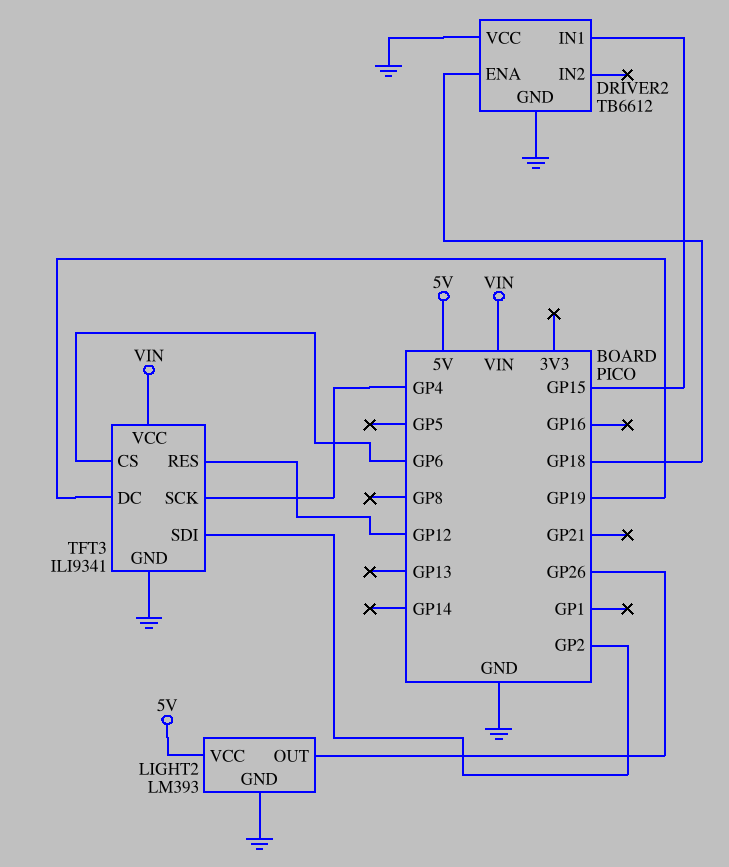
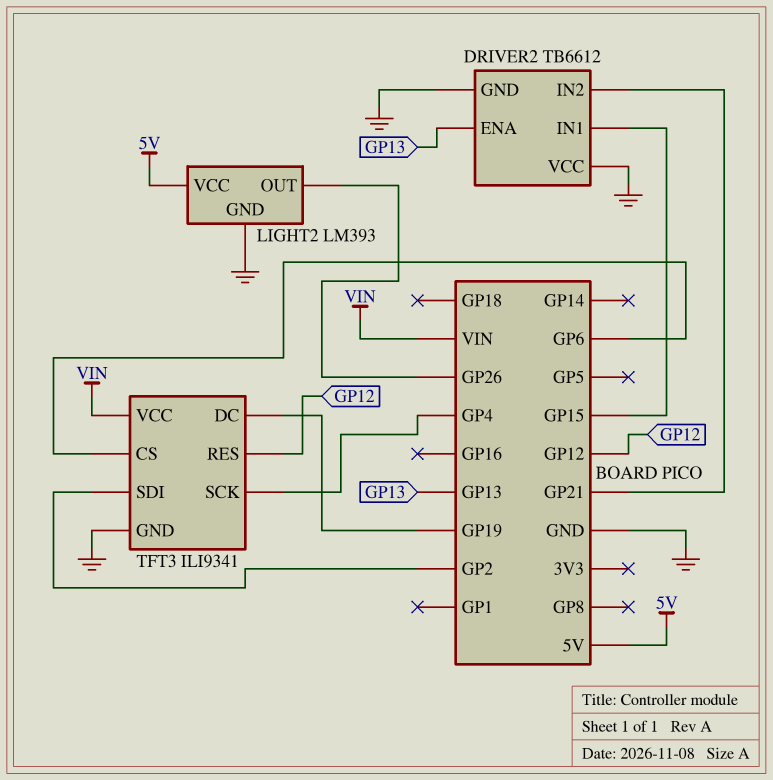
DRIVER2 pin ENA: GP18 -> GP13
DRIVER2 pin IN2: none -> GP21

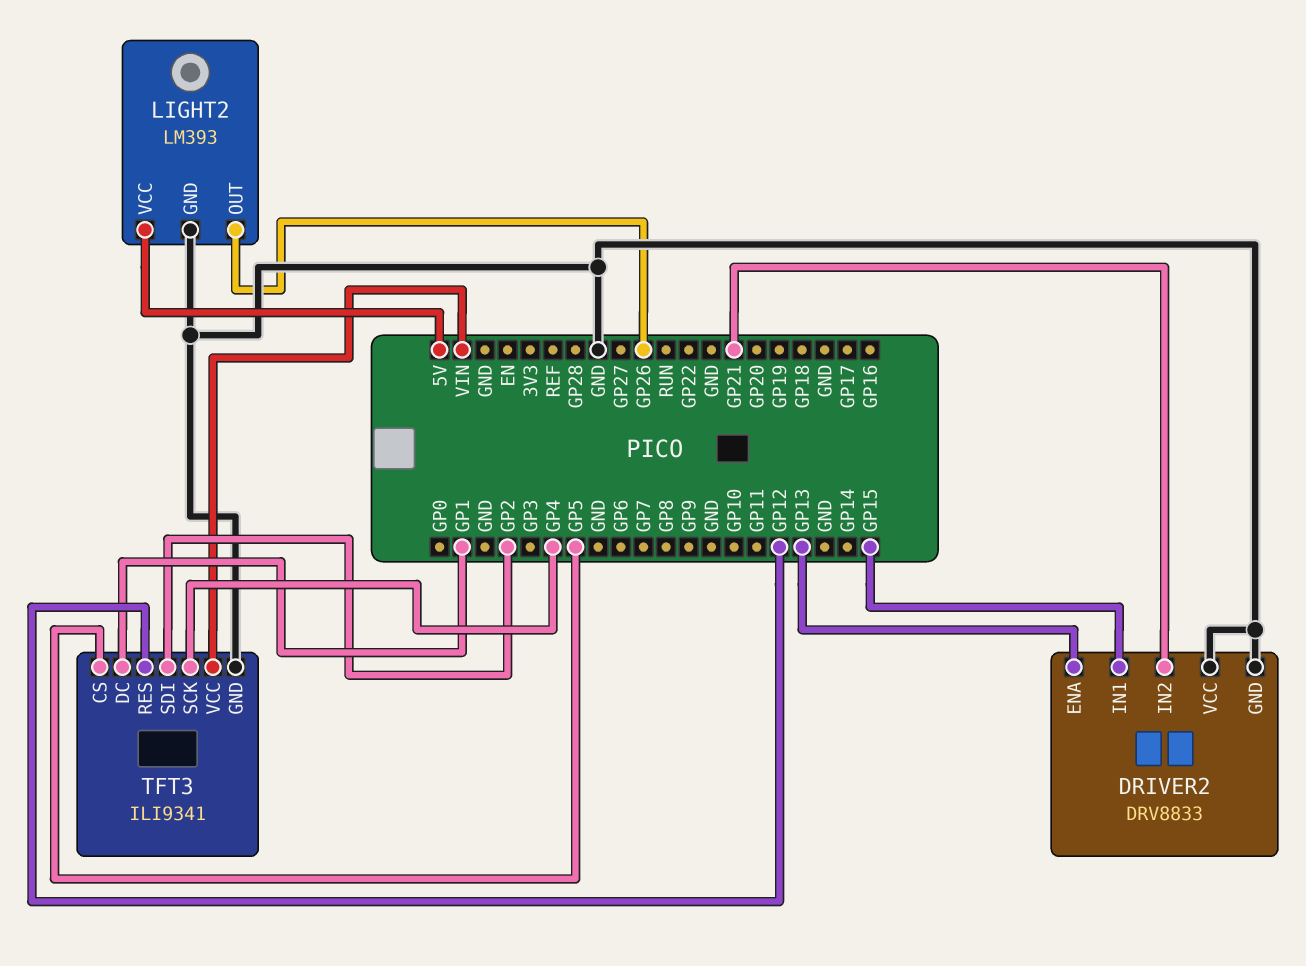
DRIVER2: TB6612 -> DRV8833
TFT3 pin CS: GP6 -> GP5
TFT3 pin DC: GP19 -> GP1

